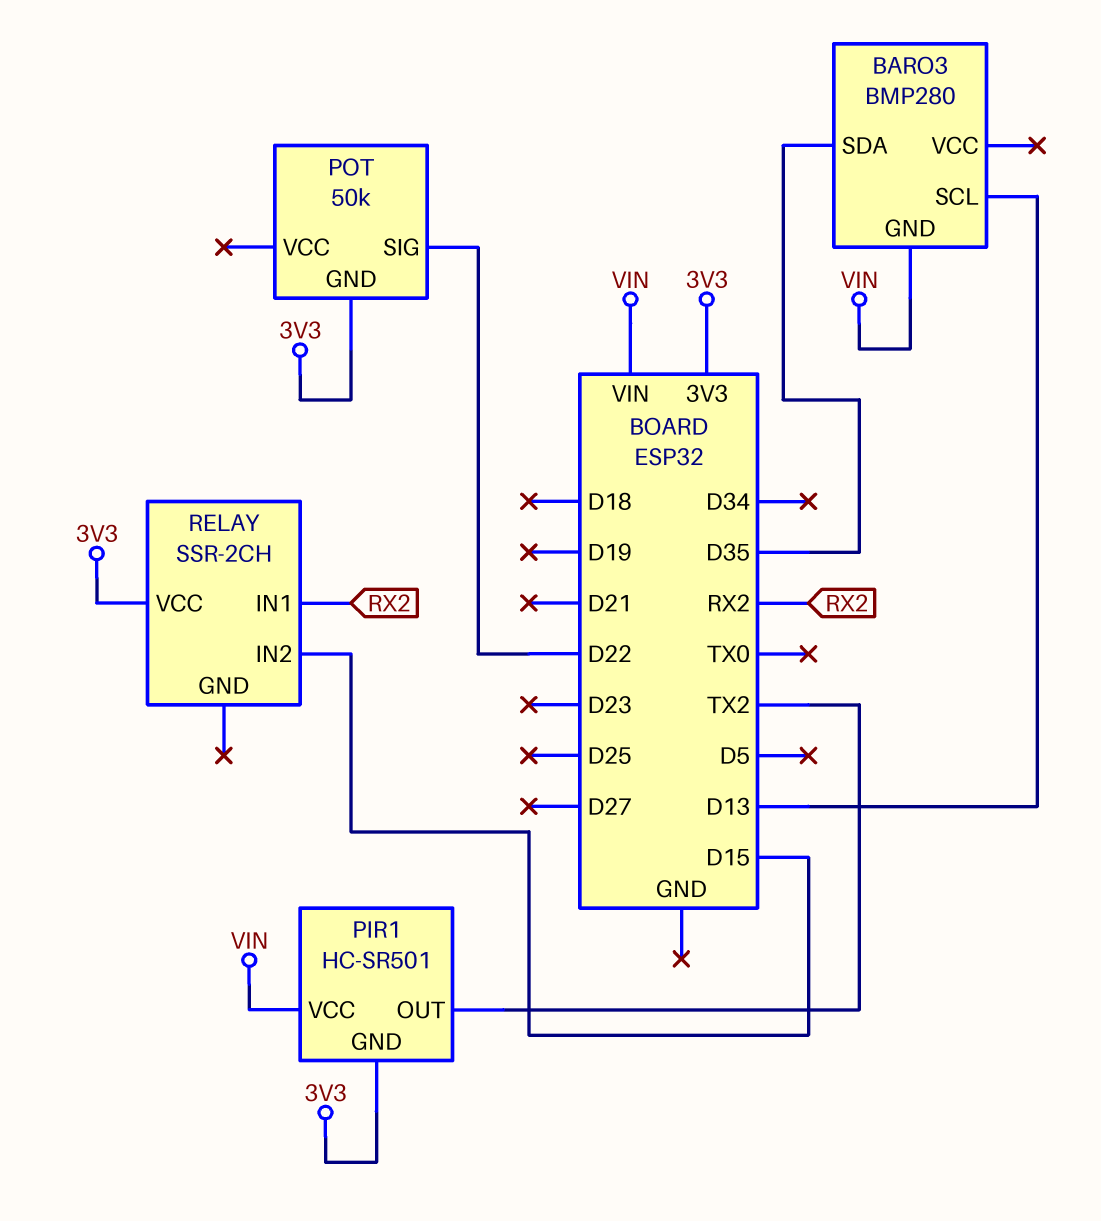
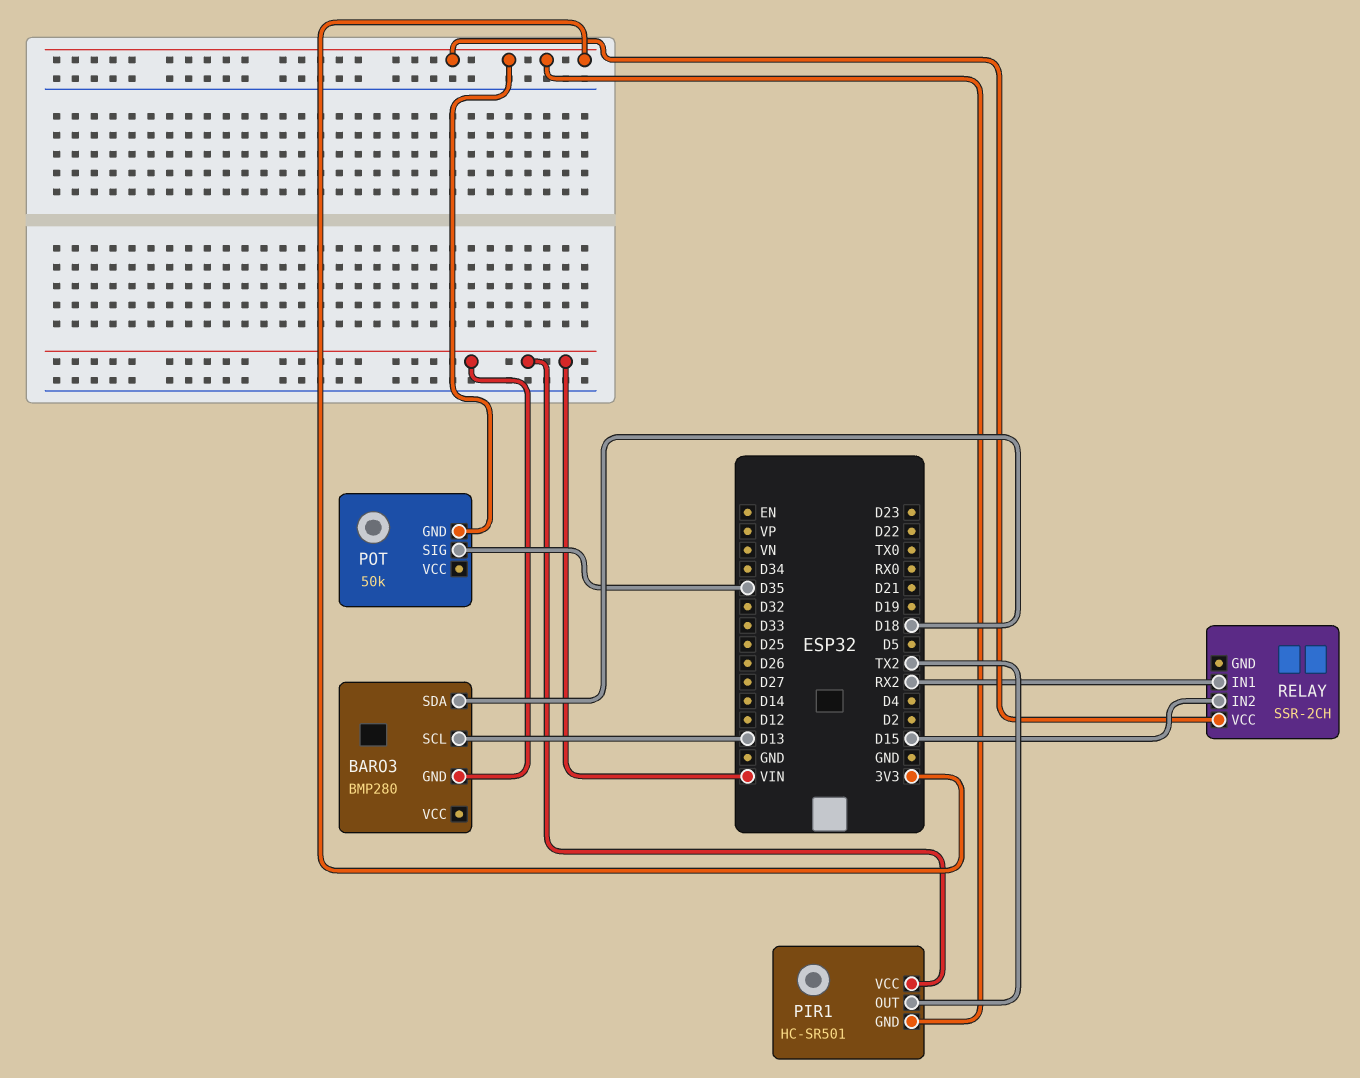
BARO3 pin SDA: D35 -> D18
POT pin SIG: D22 -> D35

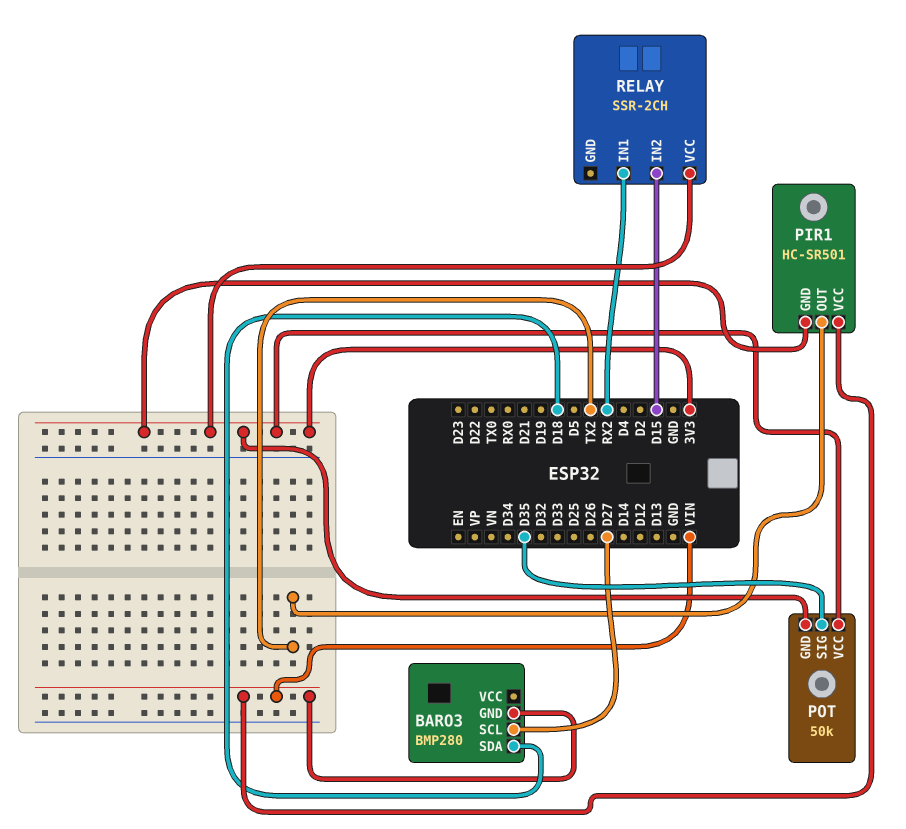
BARO3 pin SCL: D13 -> D27
POT pin VCC: none -> 3V3

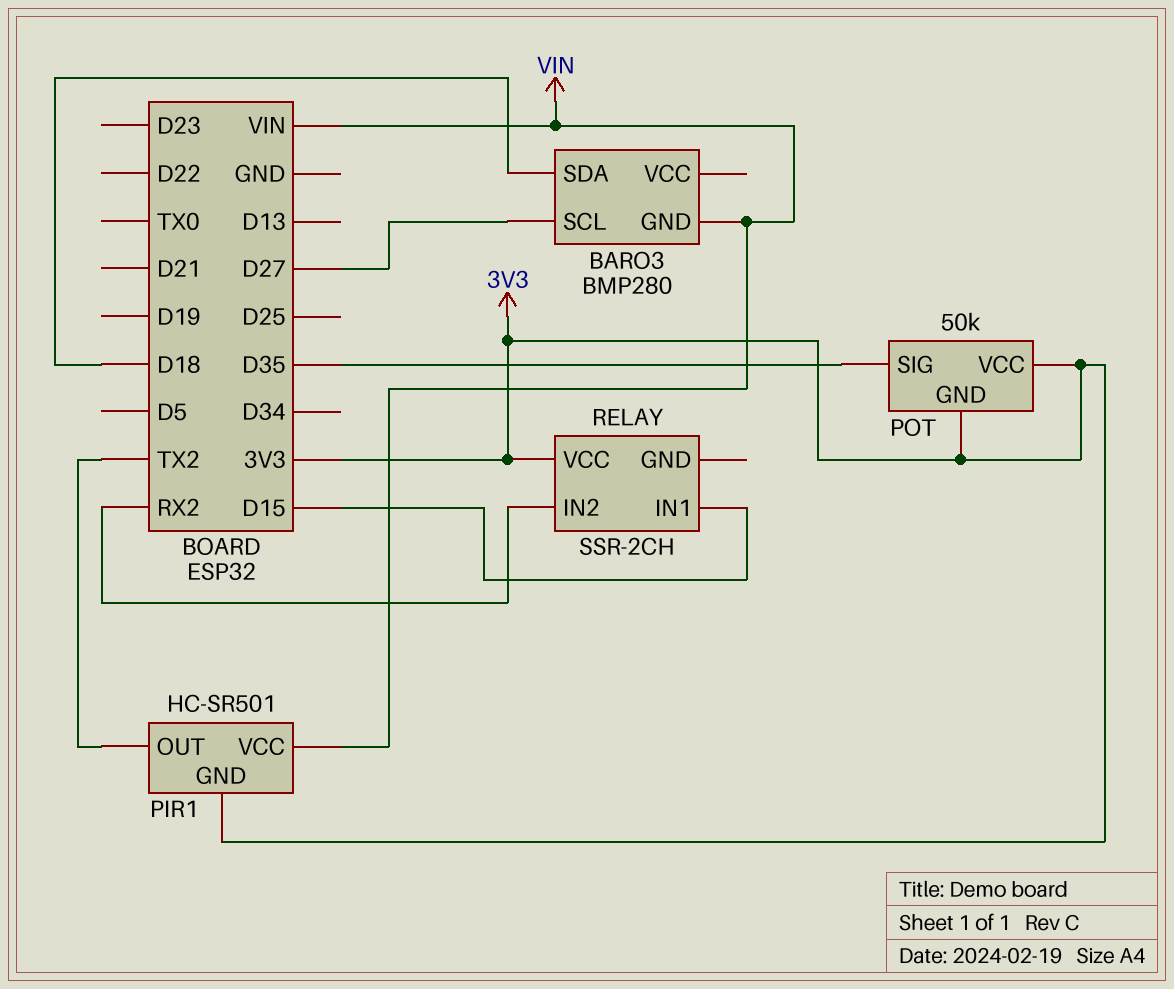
RELAY pin IN1: RX2 -> D15
RELAY pin IN2: D15 -> RX2

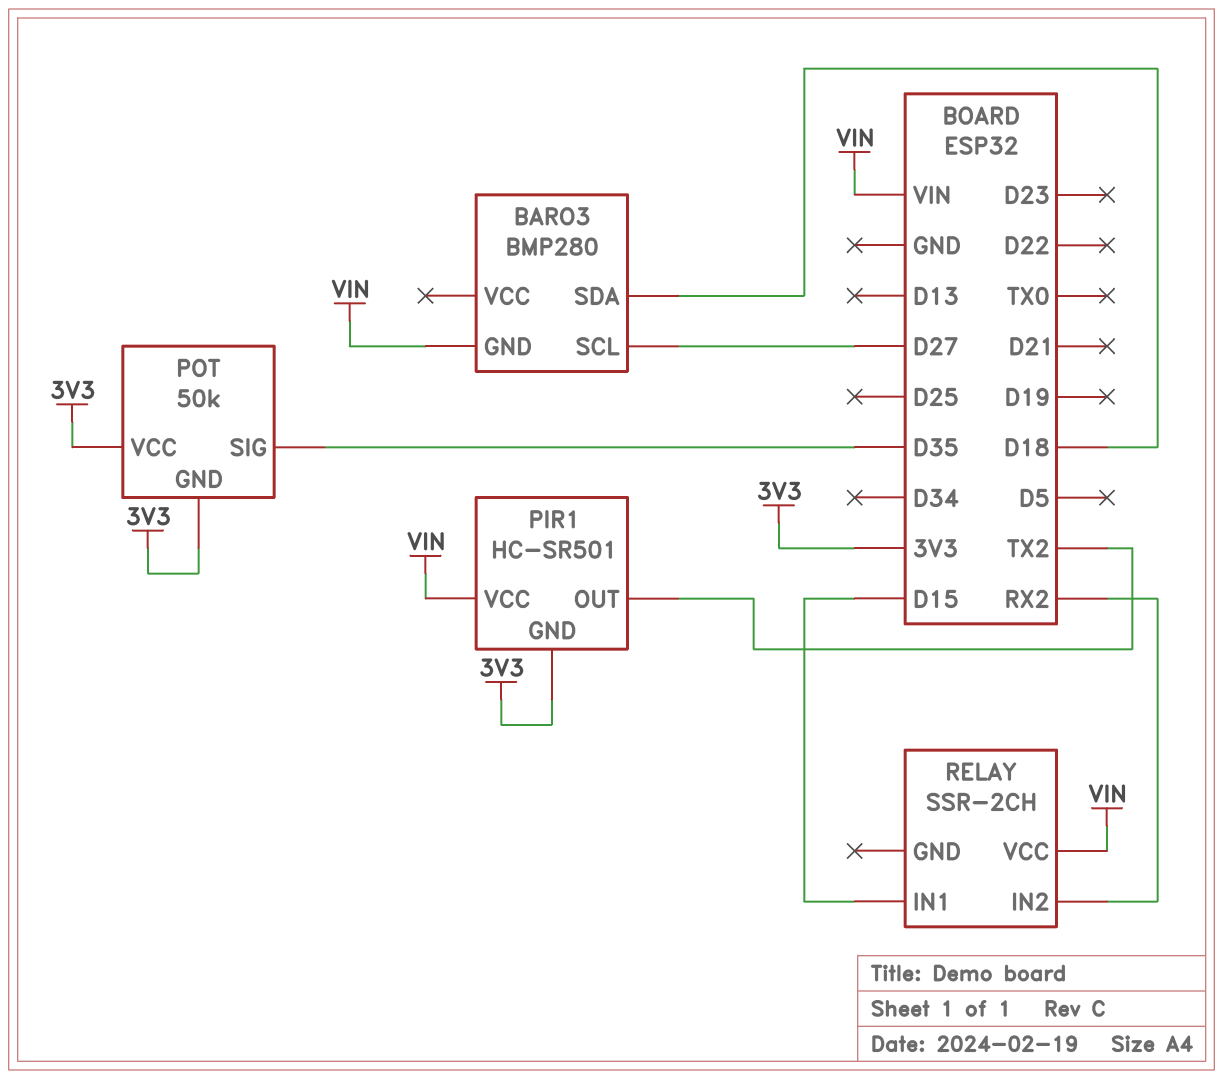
RELAY pin VCC: 3V3 -> VIN

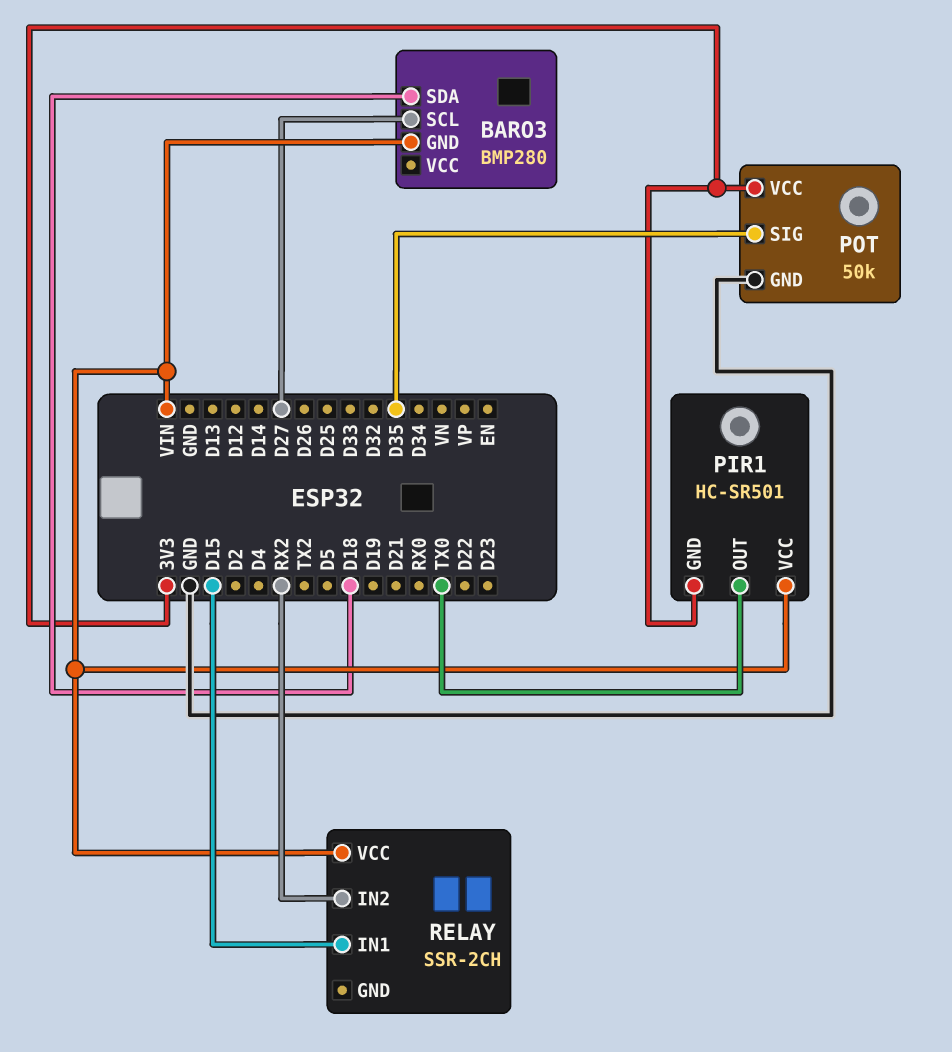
PIR1 pin OUT: TX2 -> TX0
POT pin GND: 3V3 -> GND

